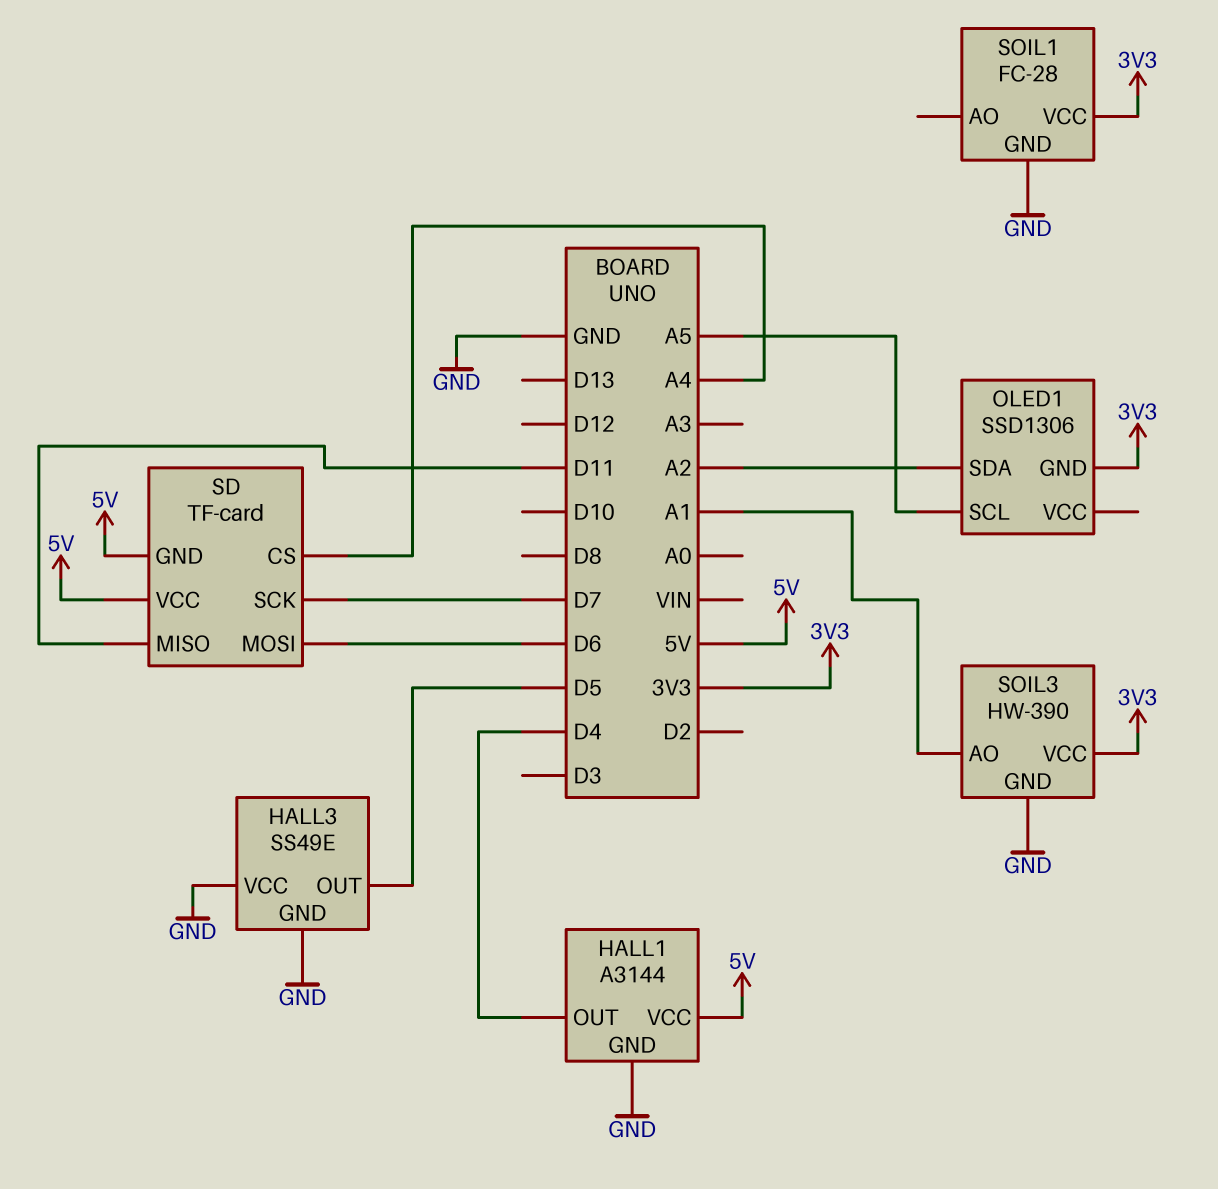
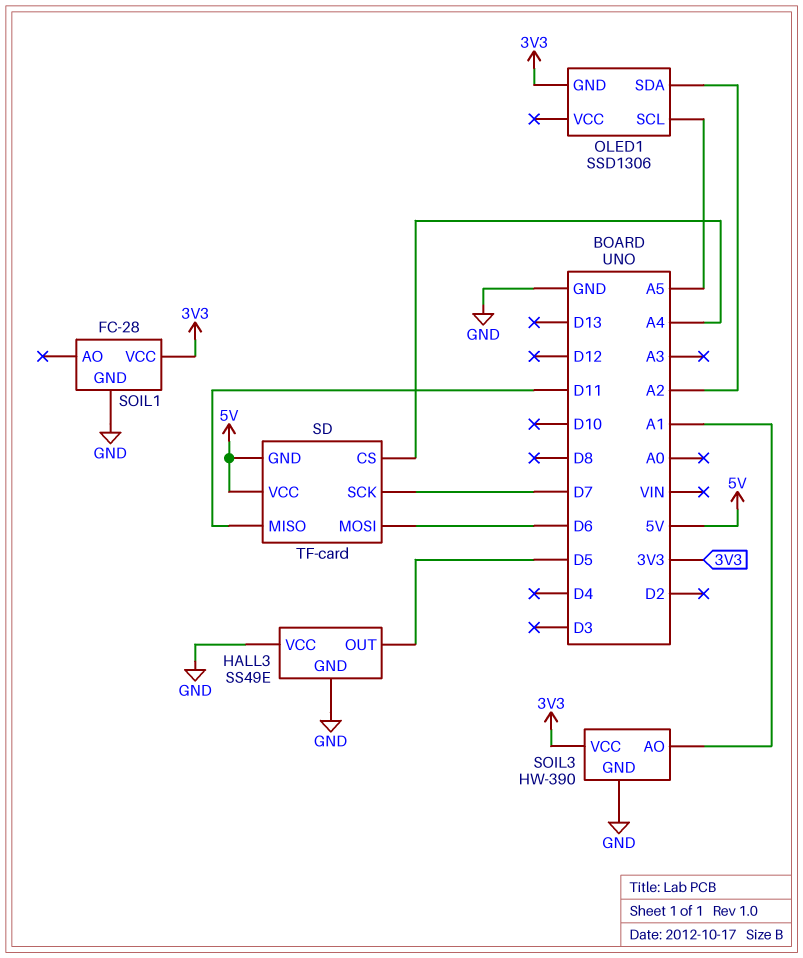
HALL1: A3144 -> none
HALL1 pin GND: GND -> none
HALL1 pin OUT: D4 -> none
HALL1 pin VCC: 5V -> none

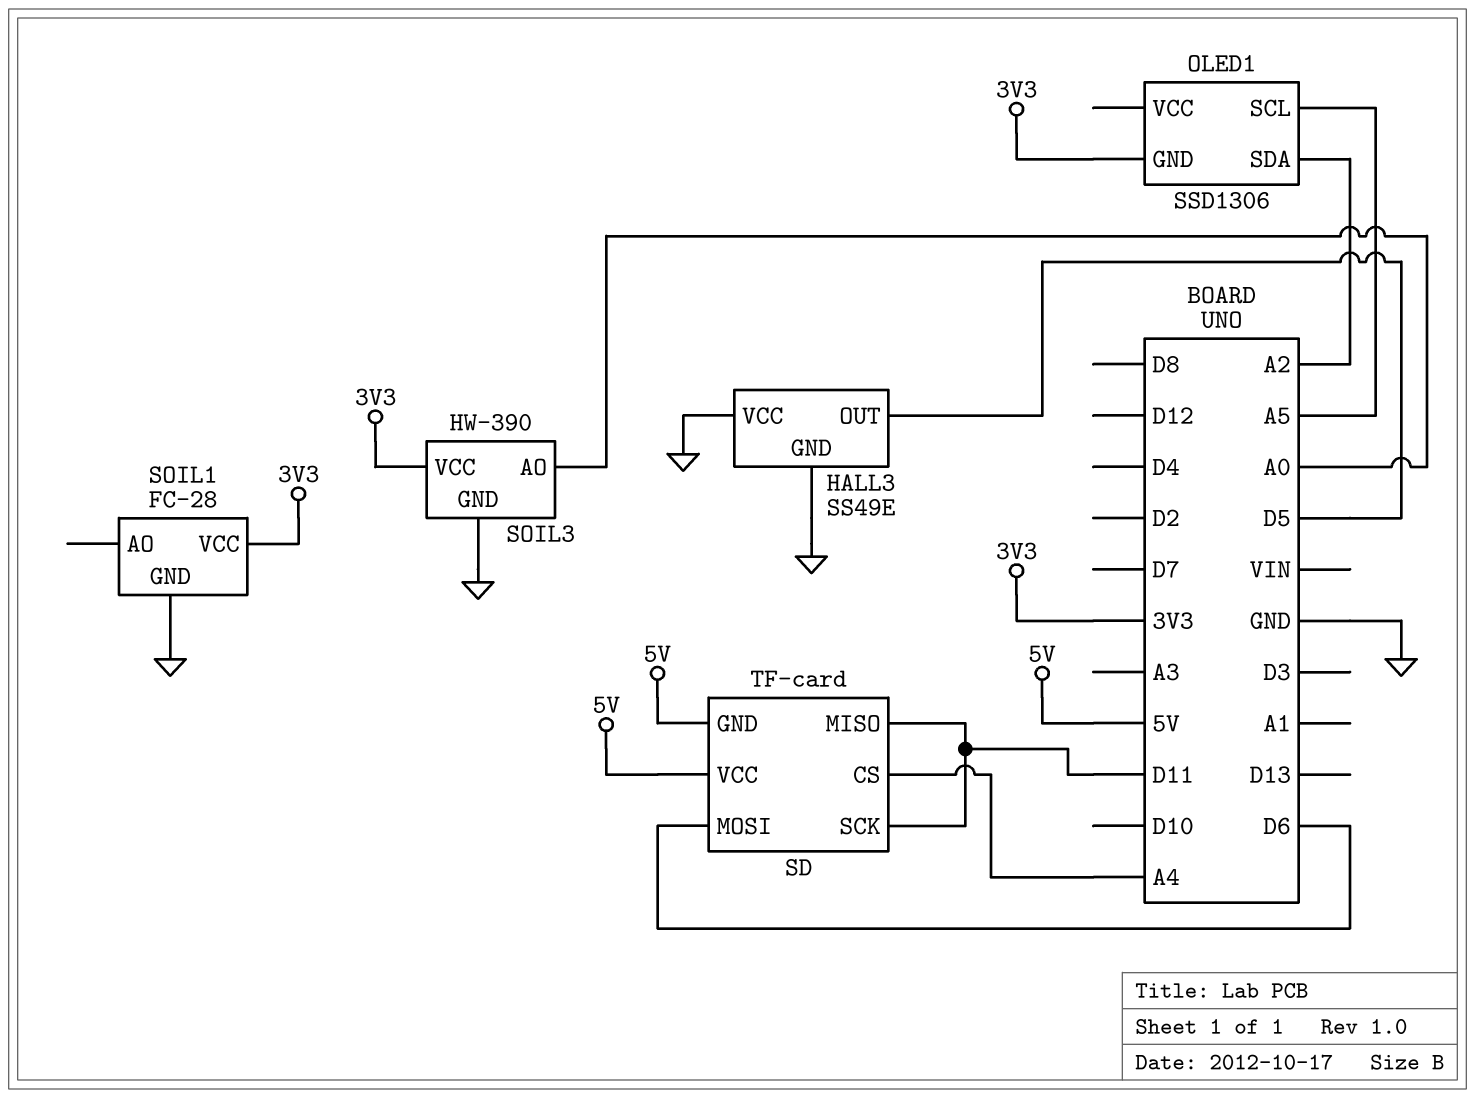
SD pin SCK: D7 -> D11
SOIL3 pin AO: A1 -> A0

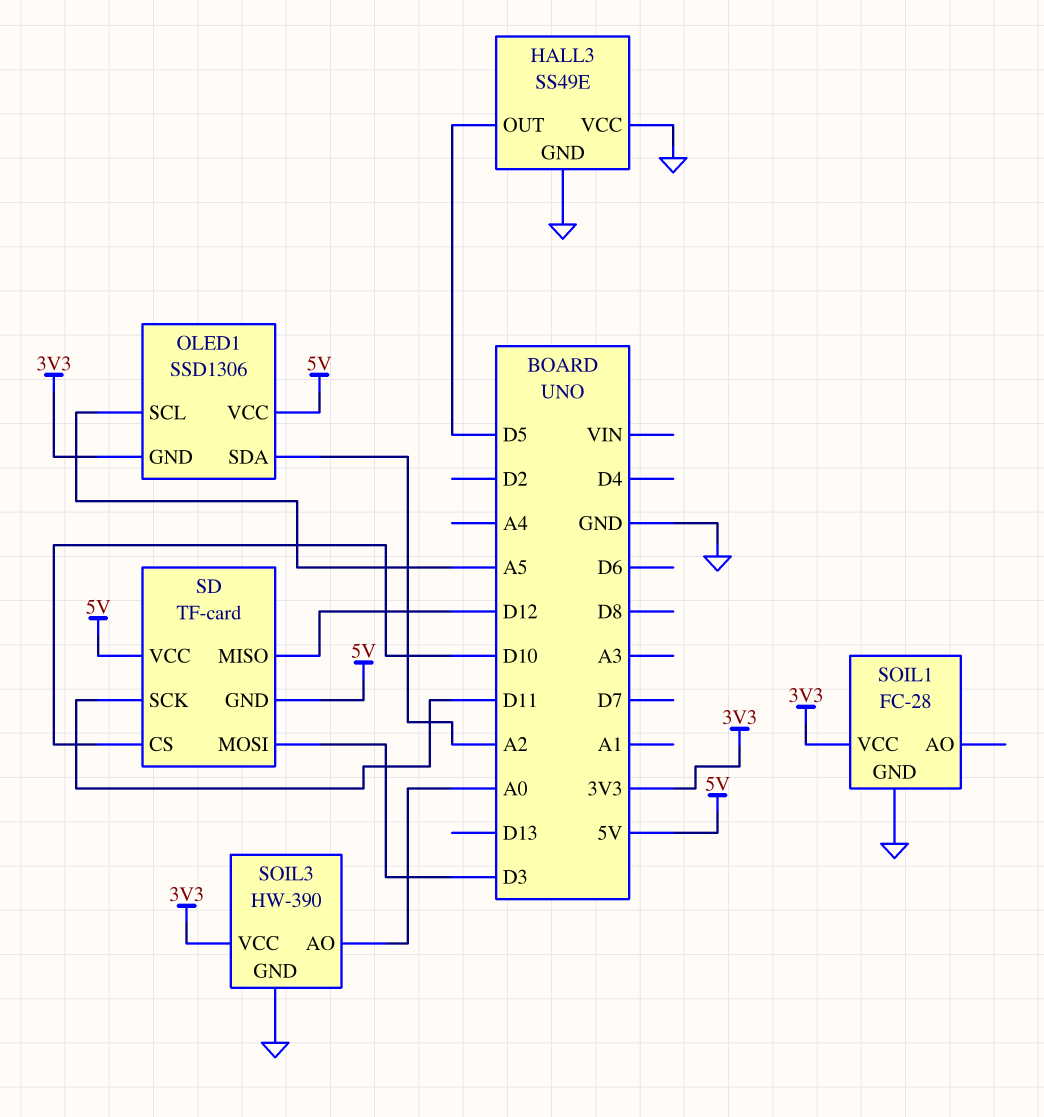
OLED1 pin VCC: none -> 5V
SD pin CS: A4 -> D10
SD pin MISO: D11 -> D12
SD pin MOSI: D6 -> D3

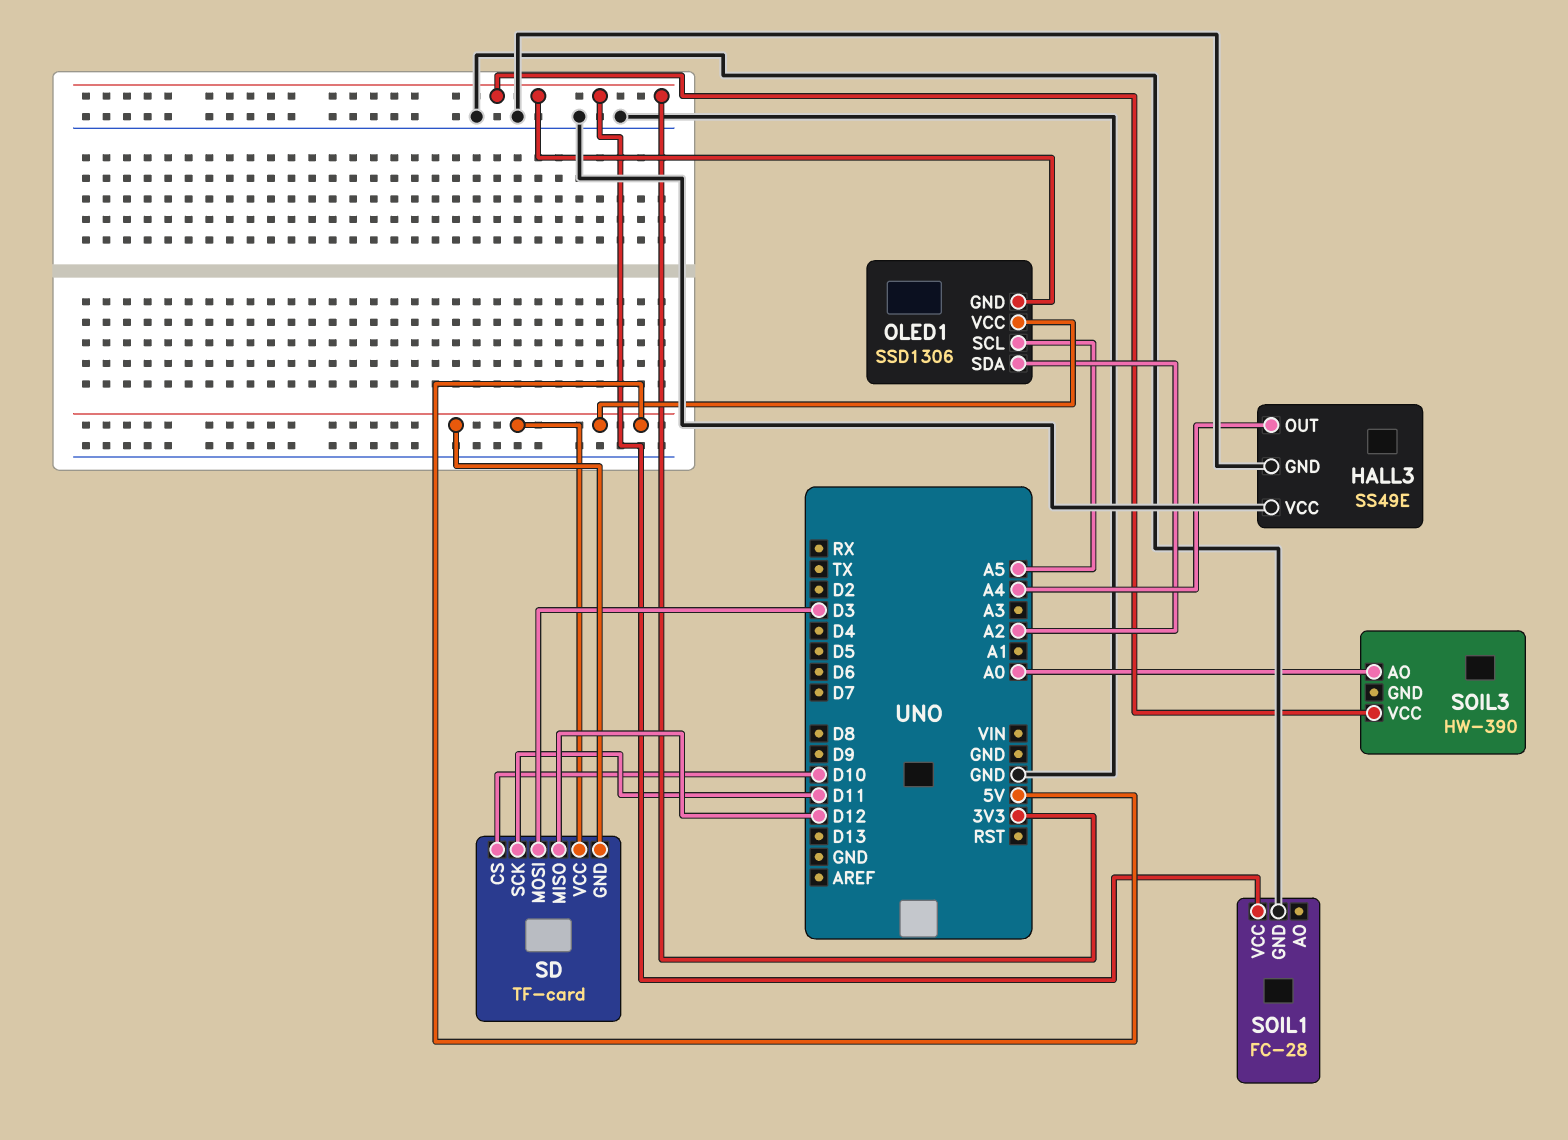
HALL3 pin OUT: D5 -> A4
SOIL3 pin GND: GND -> none

